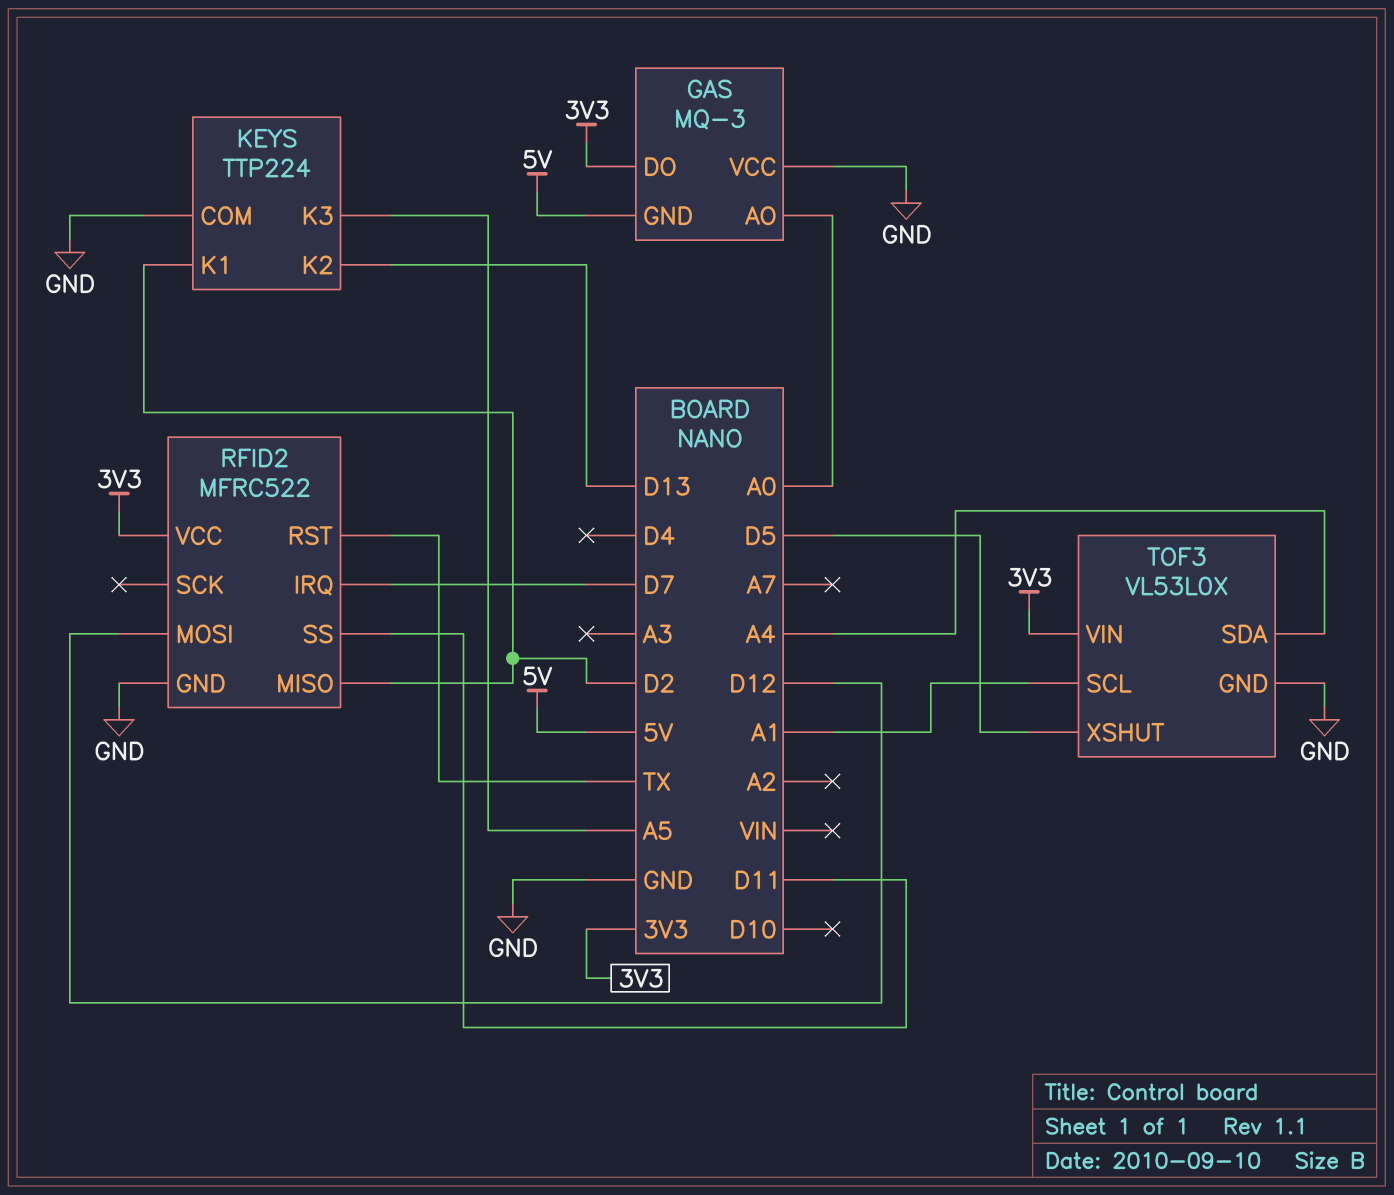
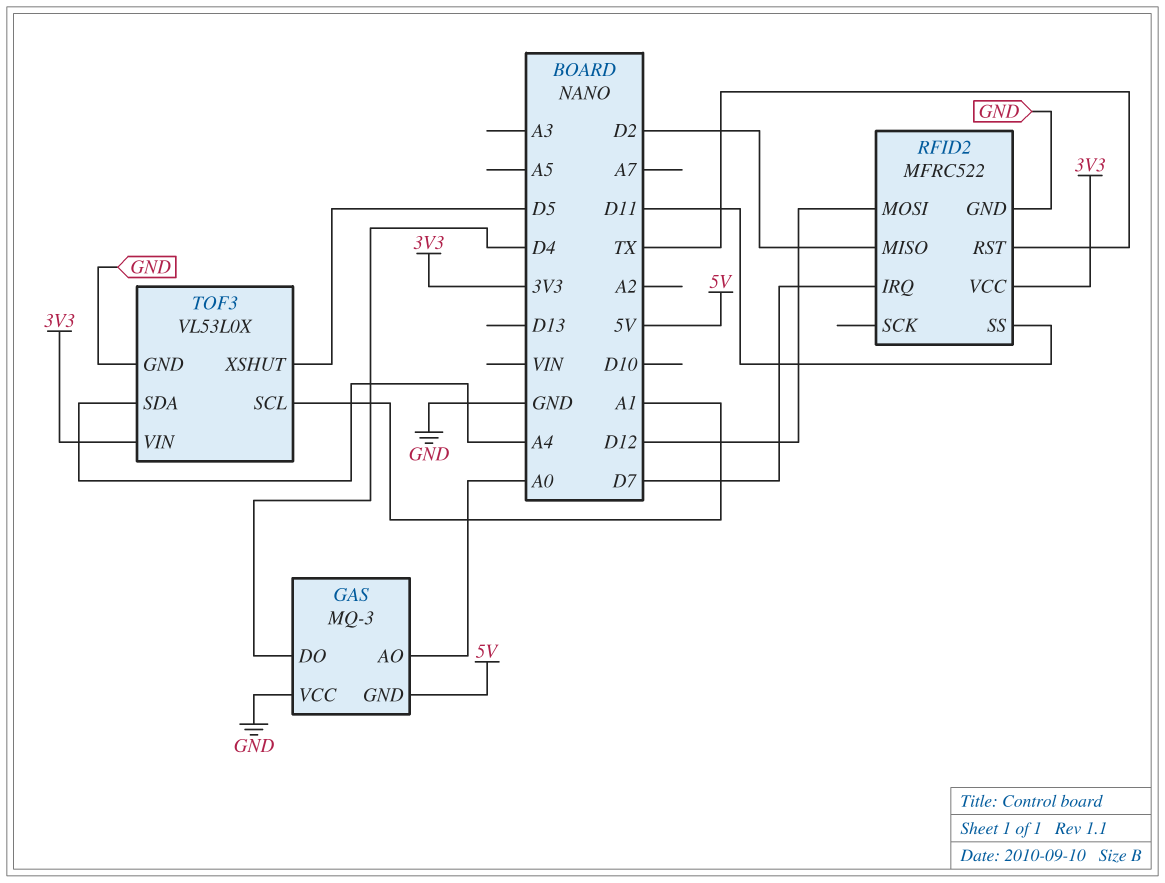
GAS pin DO: 3V3 -> D4
KEYS: TTP224 -> none
KEYS pin COM: GND -> none
KEYS pin K1: D2 -> none
KEYS pin K2: D13 -> none
KEYS pin K3: A5 -> none

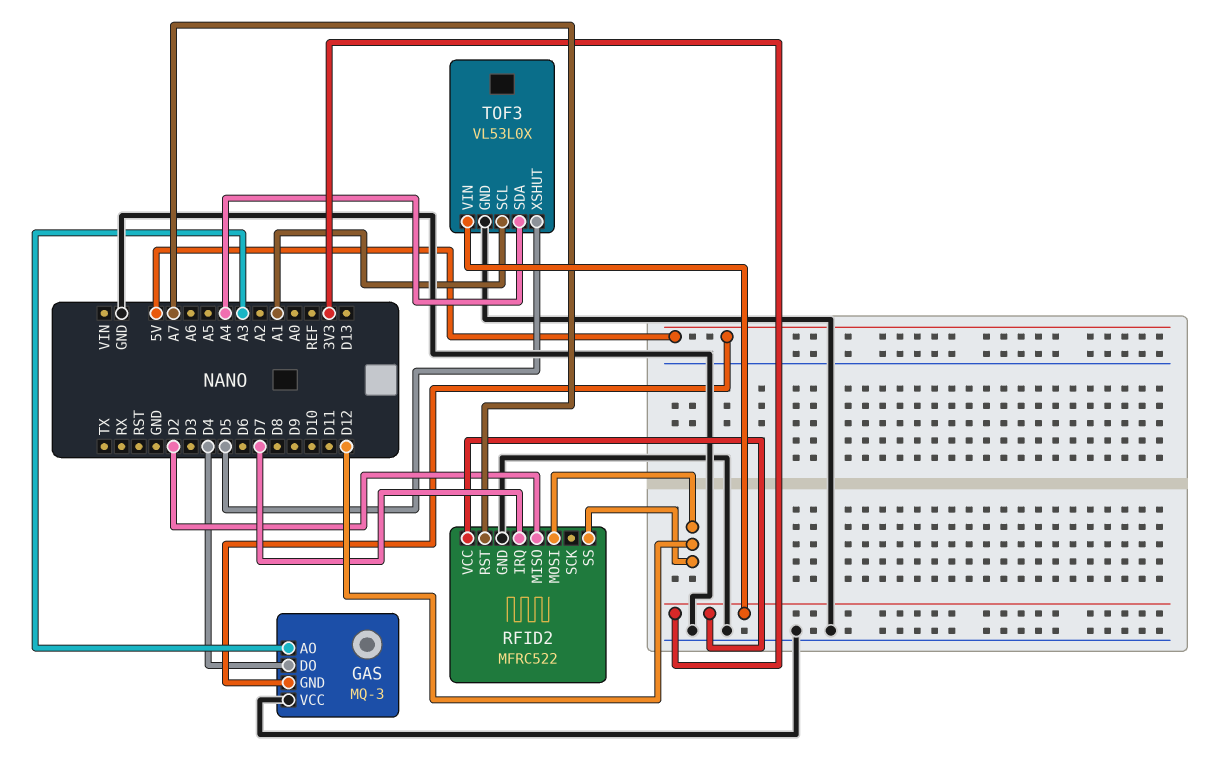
GAS pin AO: A0 -> A3
RFID2 pin RST: TX -> A7
RFID2 pin SS: D11 -> D12

